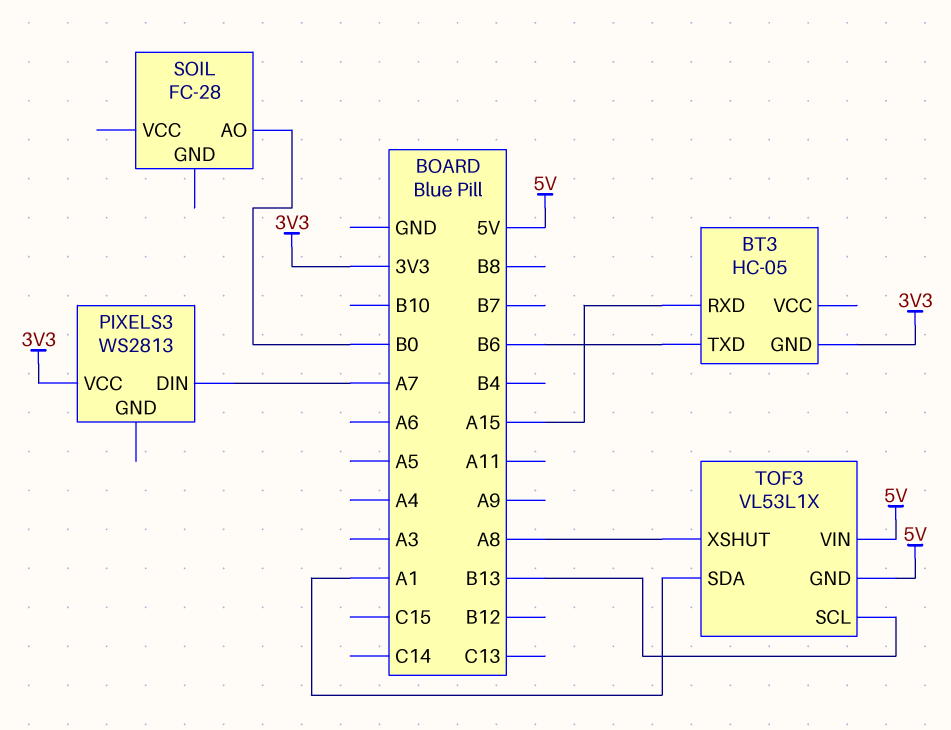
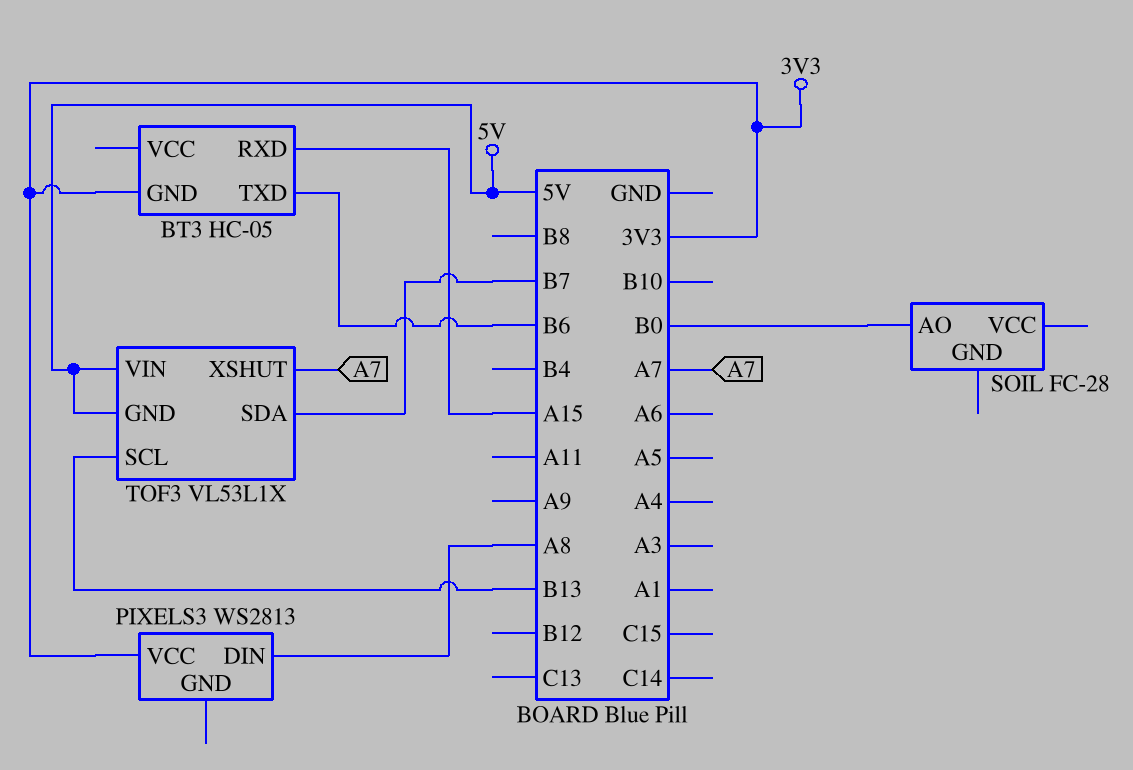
PIXELS3 pin DIN: A7 -> A8
TOF3 pin SDA: A1 -> B7
TOF3 pin XSHUT: A8 -> A7

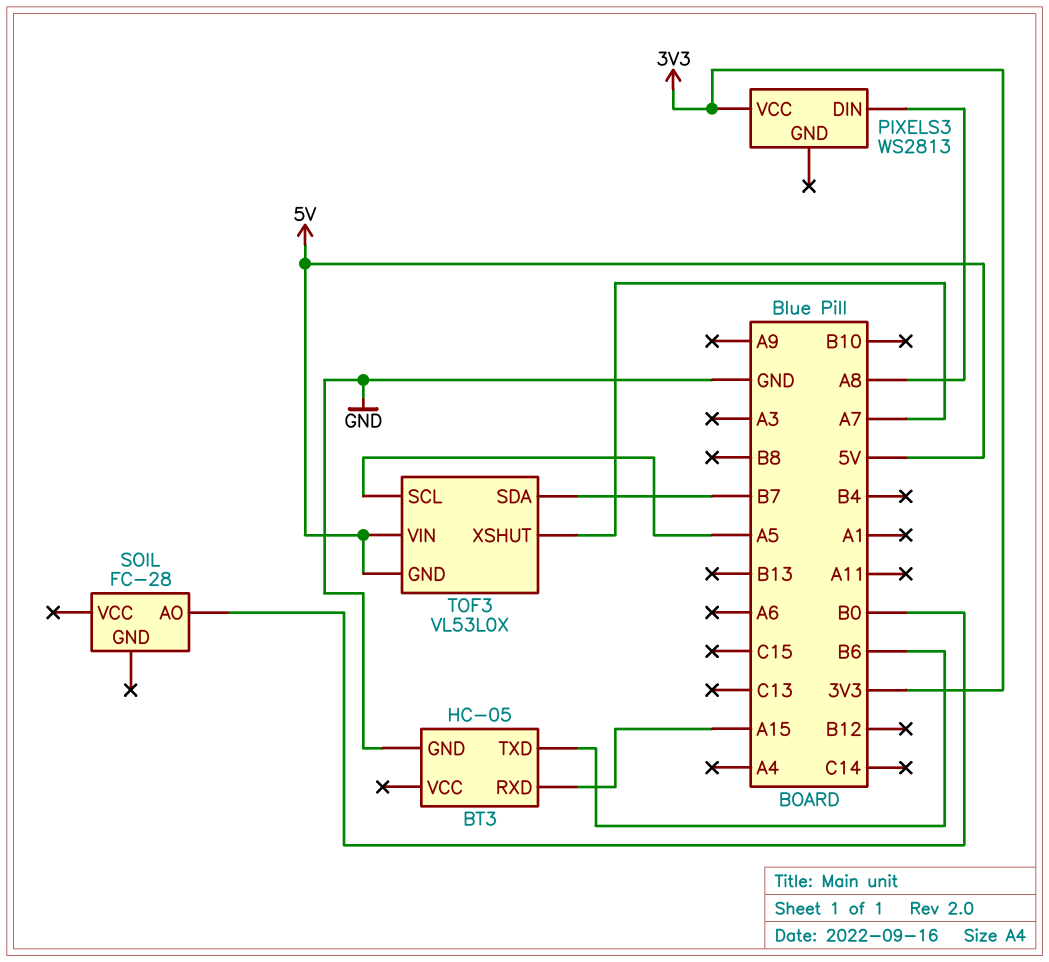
BT3 pin GND: 3V3 -> GND
TOF3: VL53L1X -> VL53L0X
TOF3 pin SCL: B13 -> A5

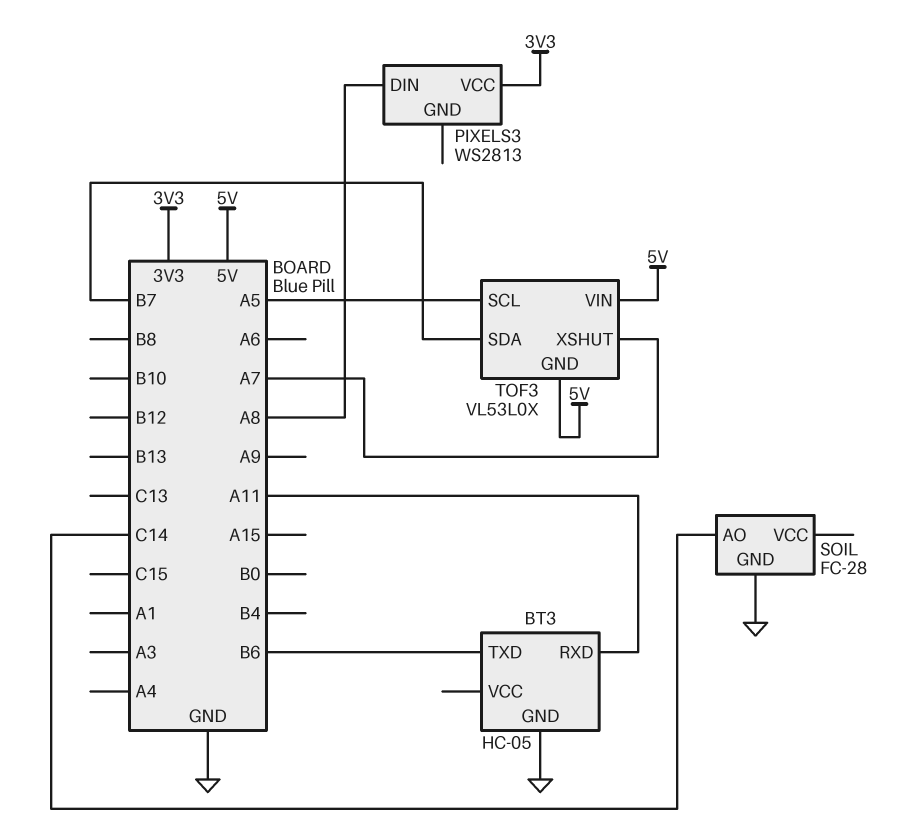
BT3 pin RXD: A15 -> A11
SOIL pin AO: B0 -> C14
SOIL pin GND: none -> GND

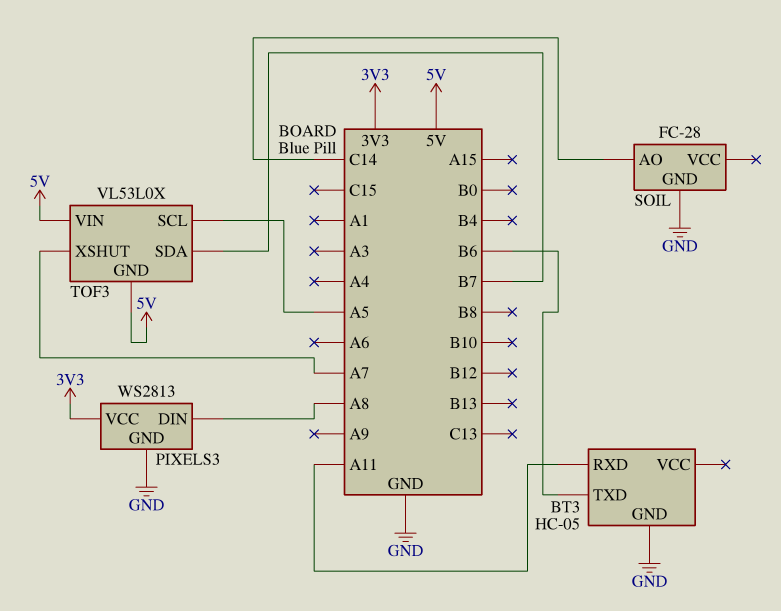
PIXELS3 pin GND: none -> GND

